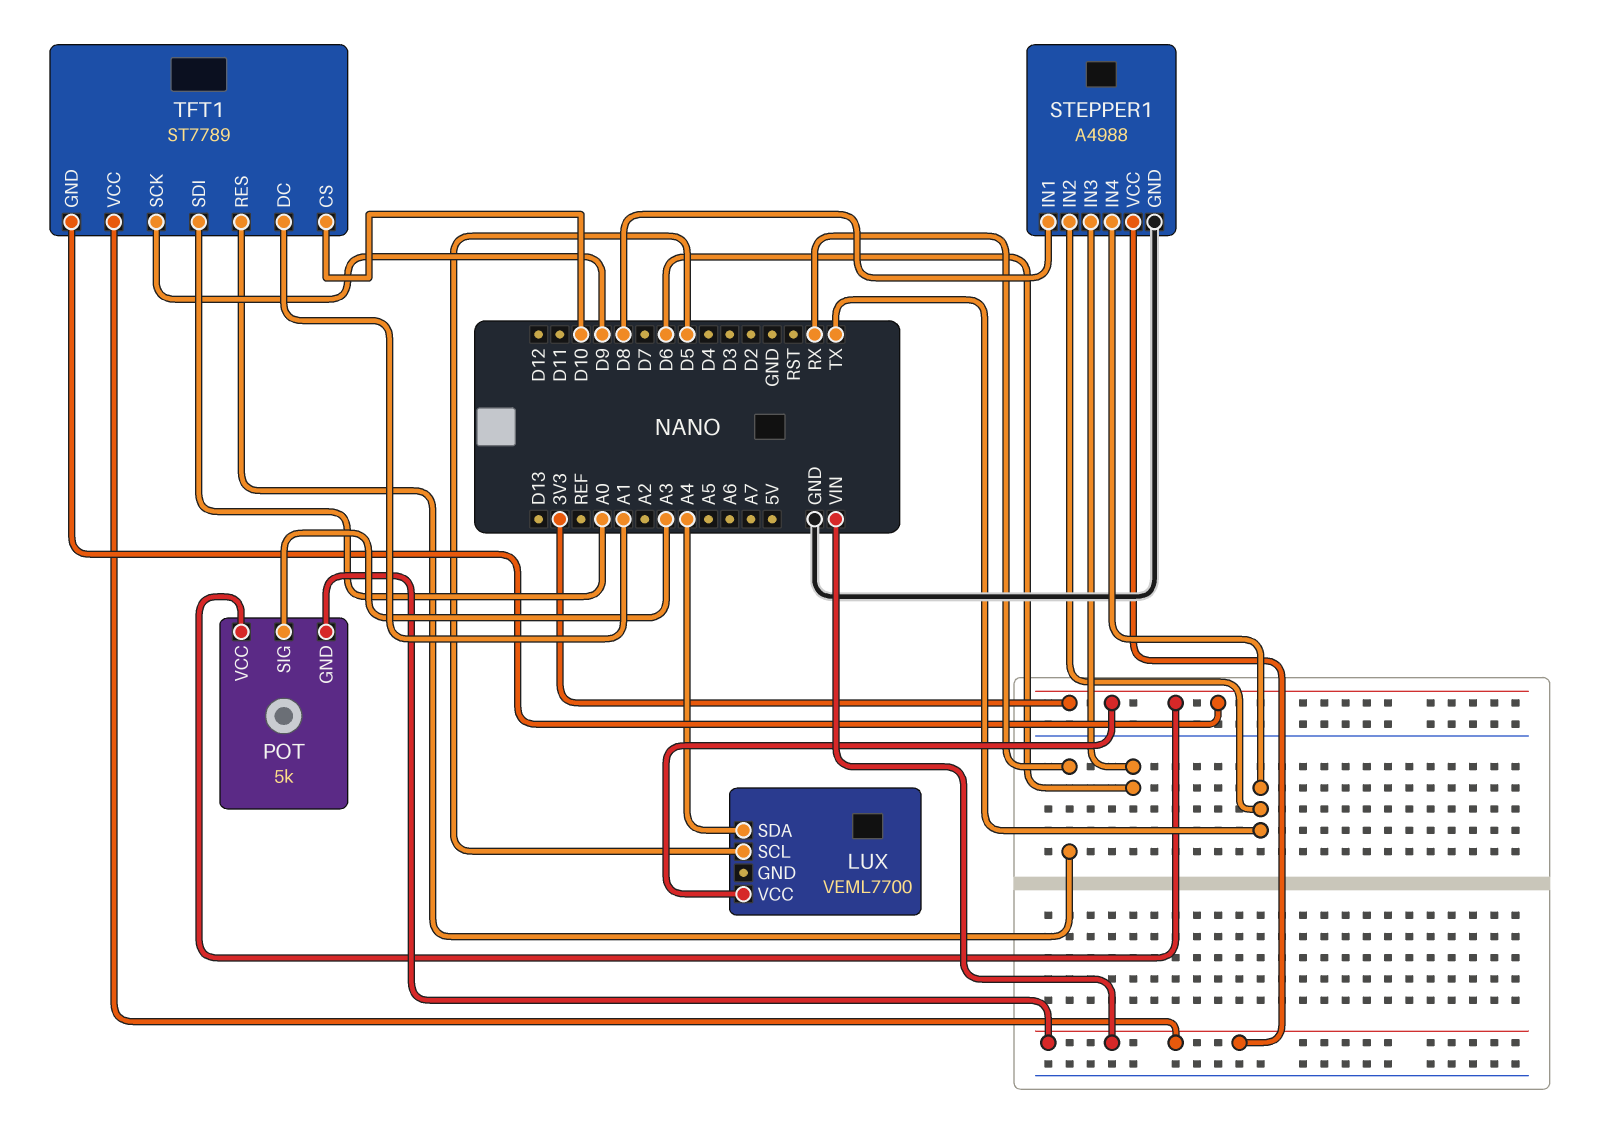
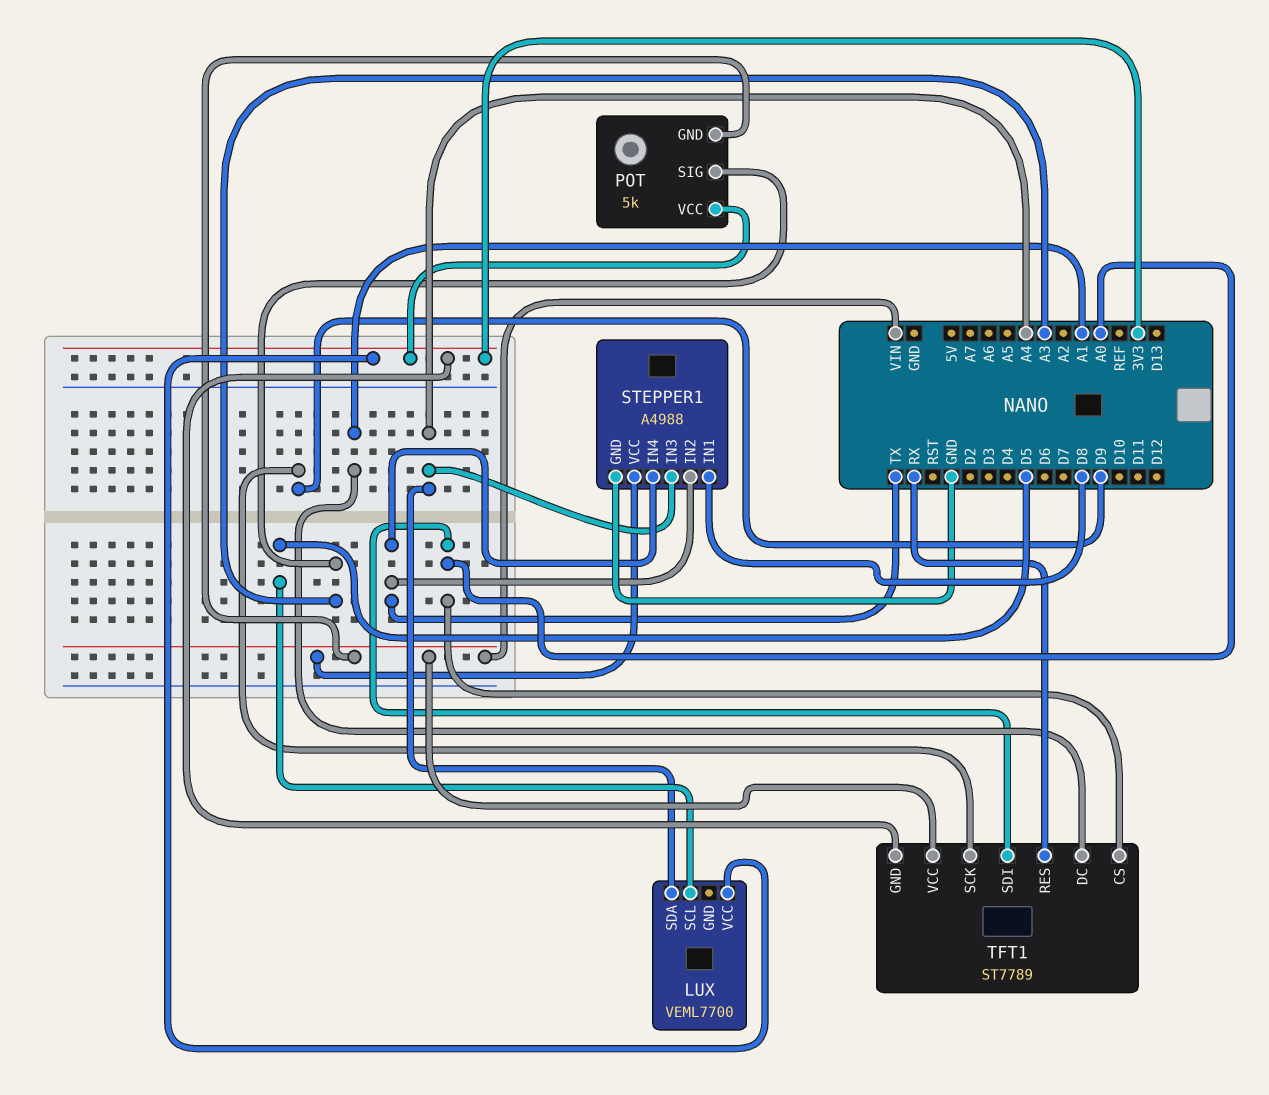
STEPPER1 pin IN3: D6 -> A4
TFT1 pin CS: D10 -> A0

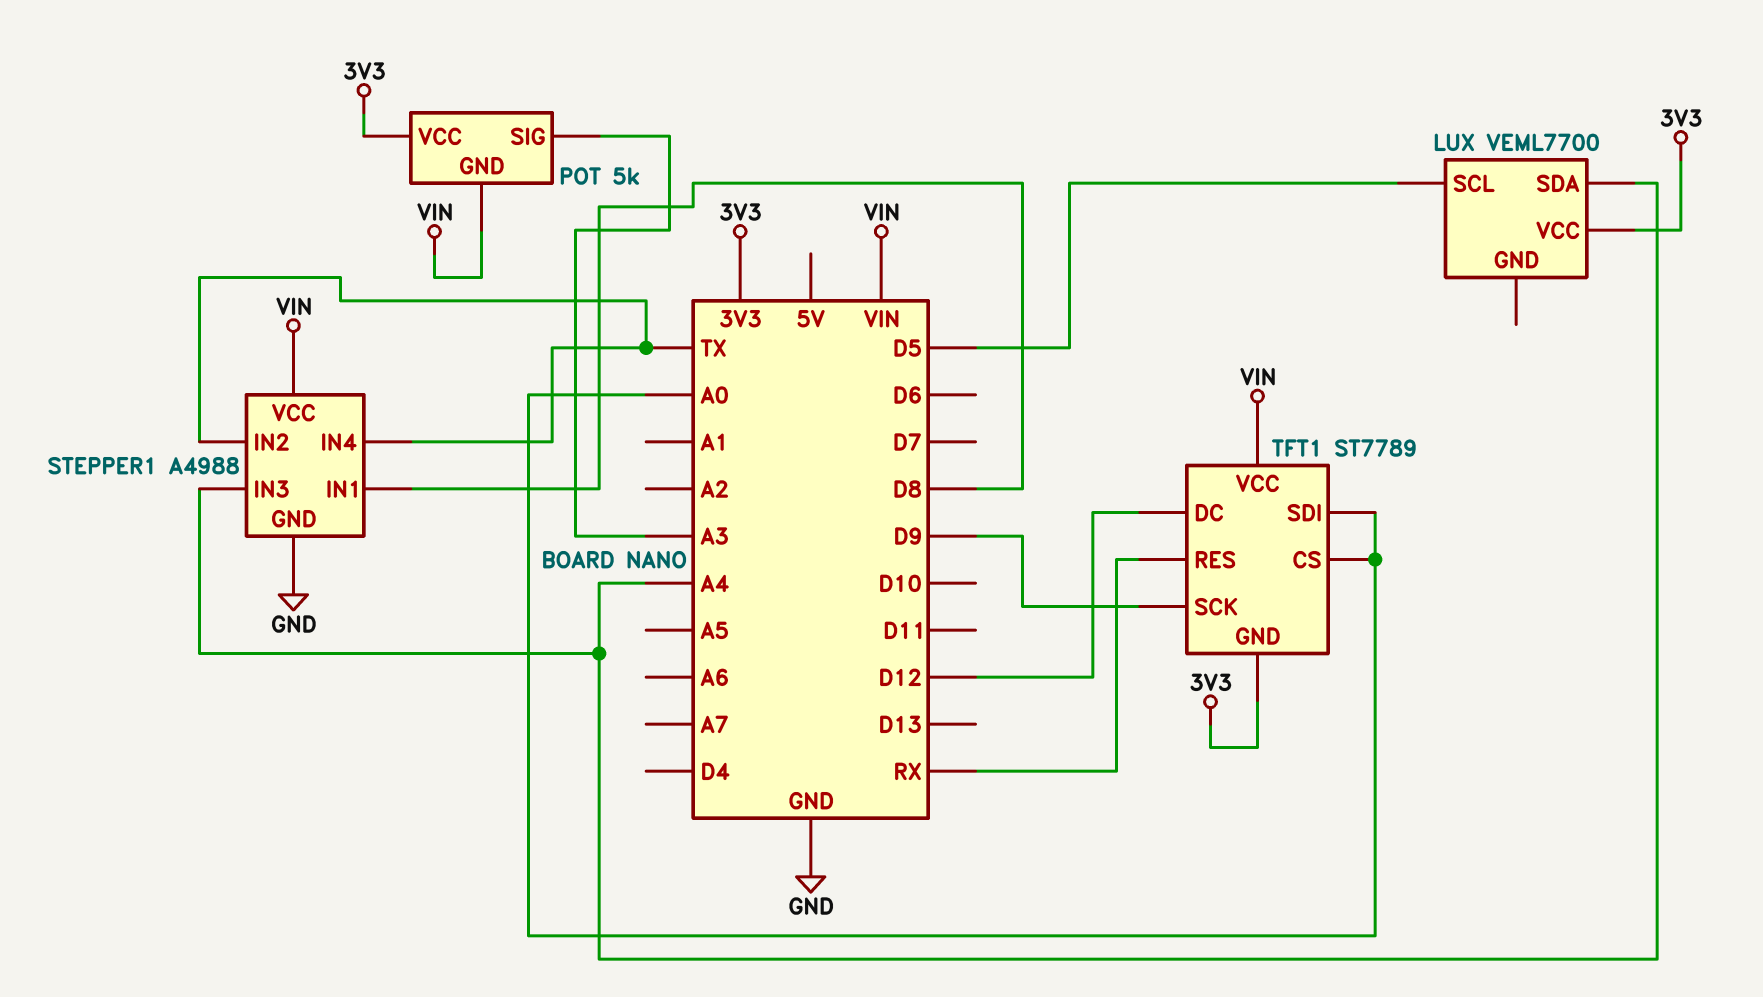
TFT1 pin DC: A1 -> D12

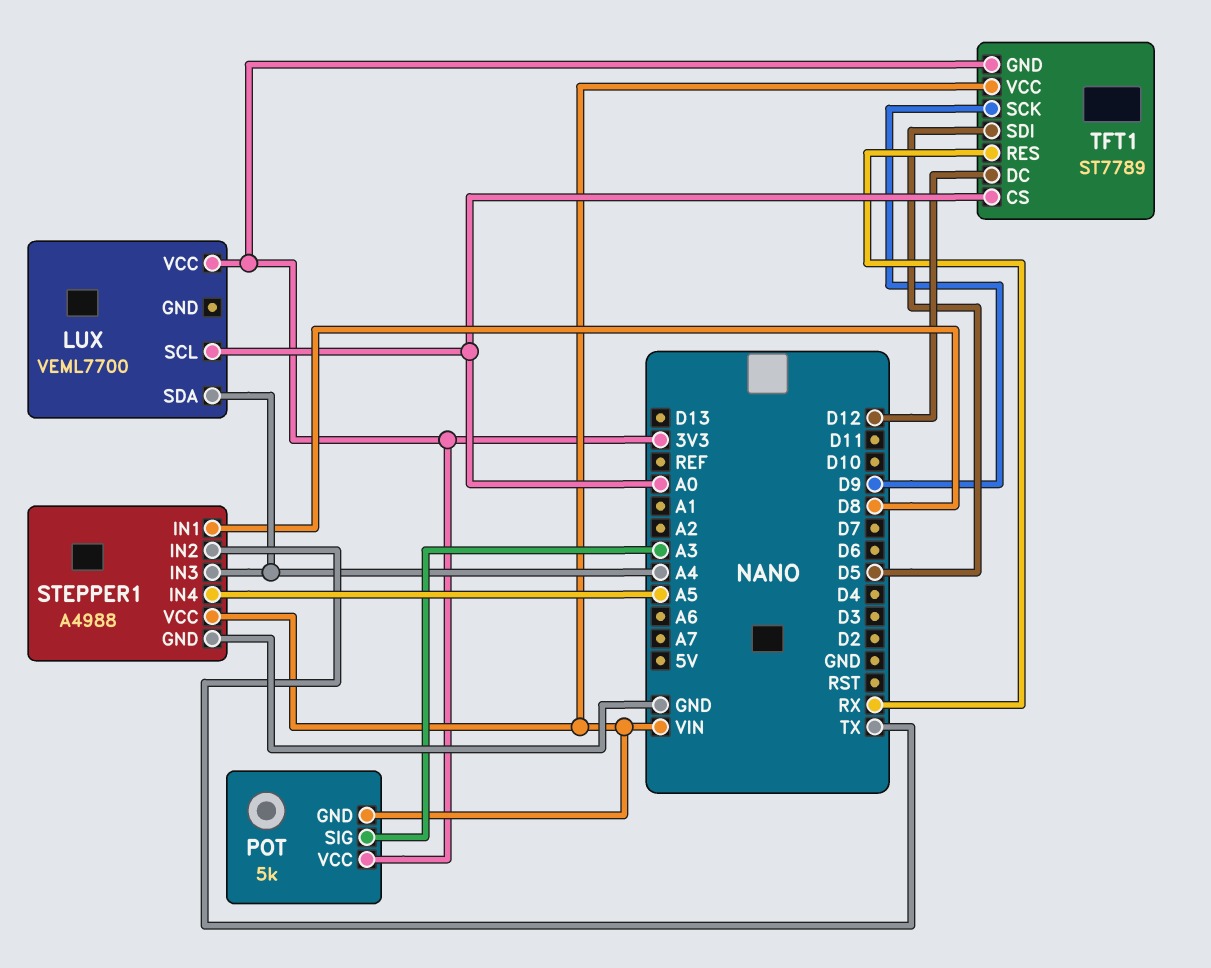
LUX pin SCL: D5 -> A0
STEPPER1 pin IN4: TX -> A5
TFT1 pin SDI: A0 -> D5

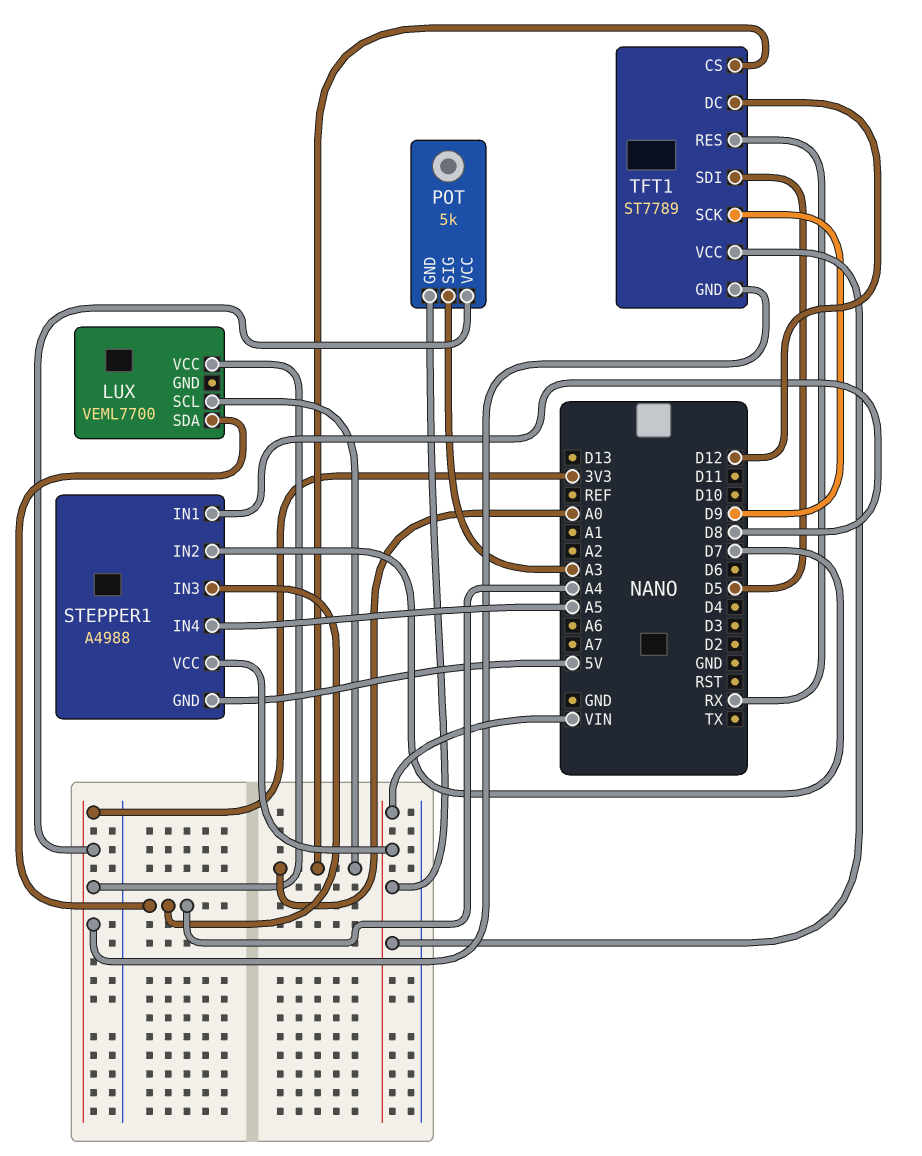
STEPPER1 pin GND: GND -> 5V
STEPPER1 pin IN2: TX -> D7

